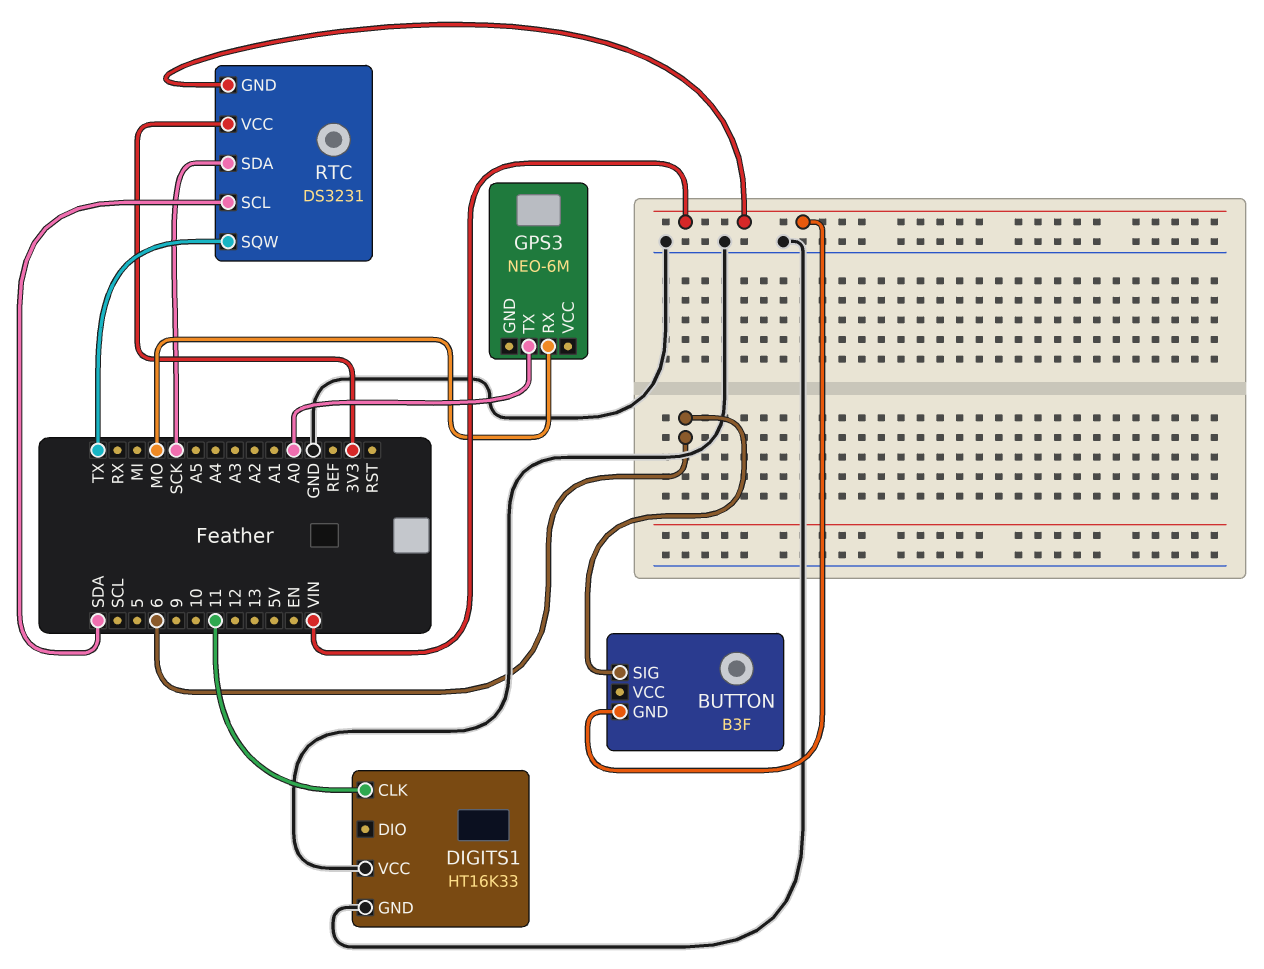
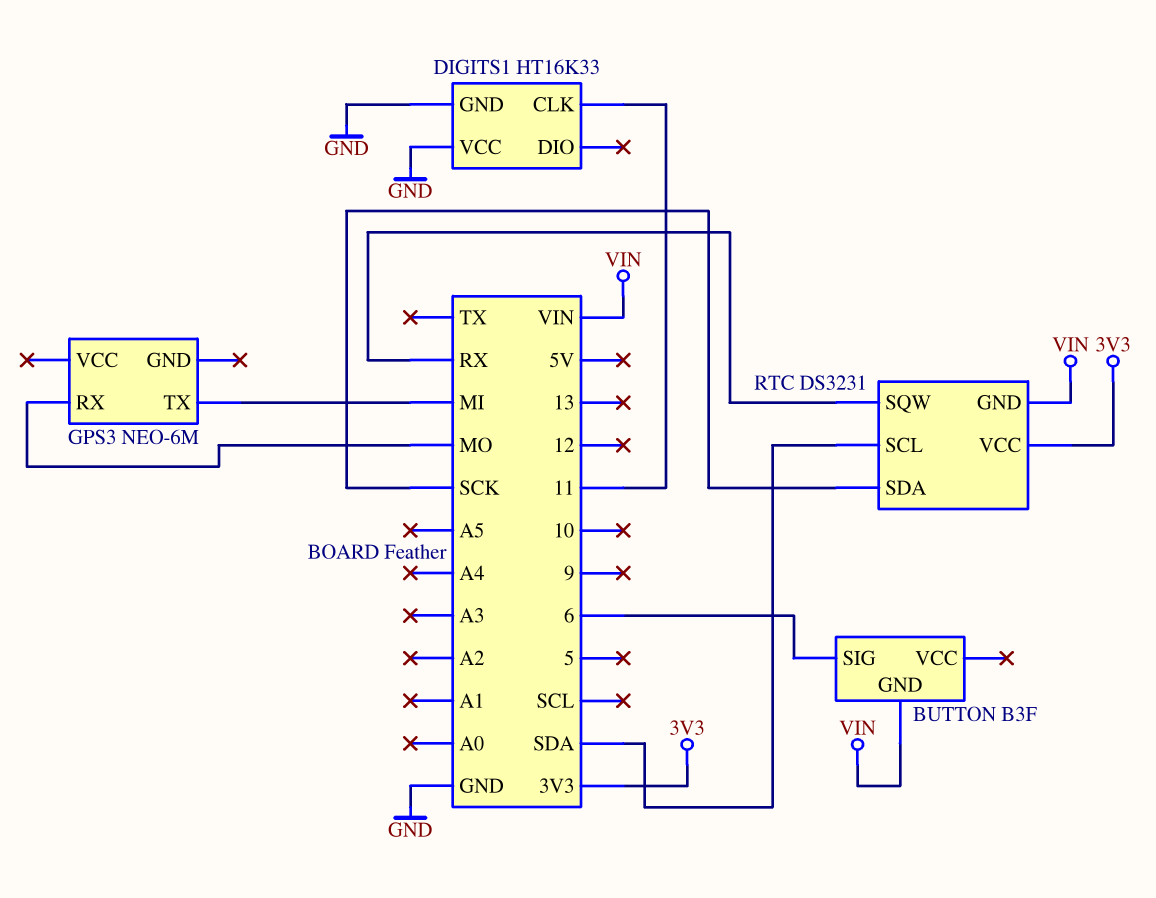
GPS3 pin TX: A0 -> MI
RTC pin SQW: TX -> RX

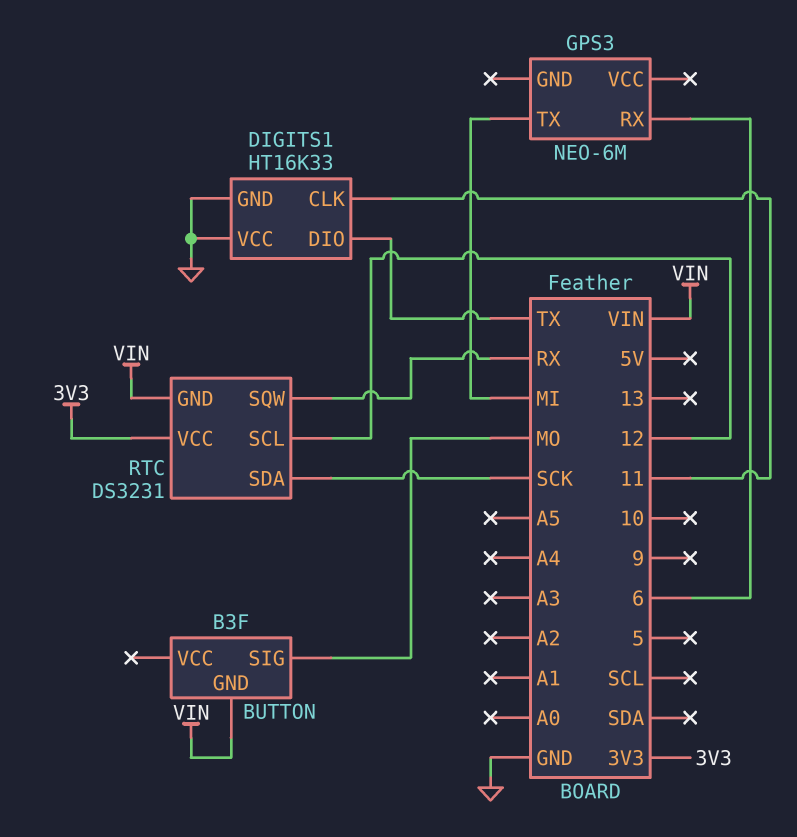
BUTTON pin SIG: 6 -> MO
DIGITS1 pin DIO: none -> TX
GPS3 pin RX: MO -> 6
RTC pin SCL: SDA -> 12

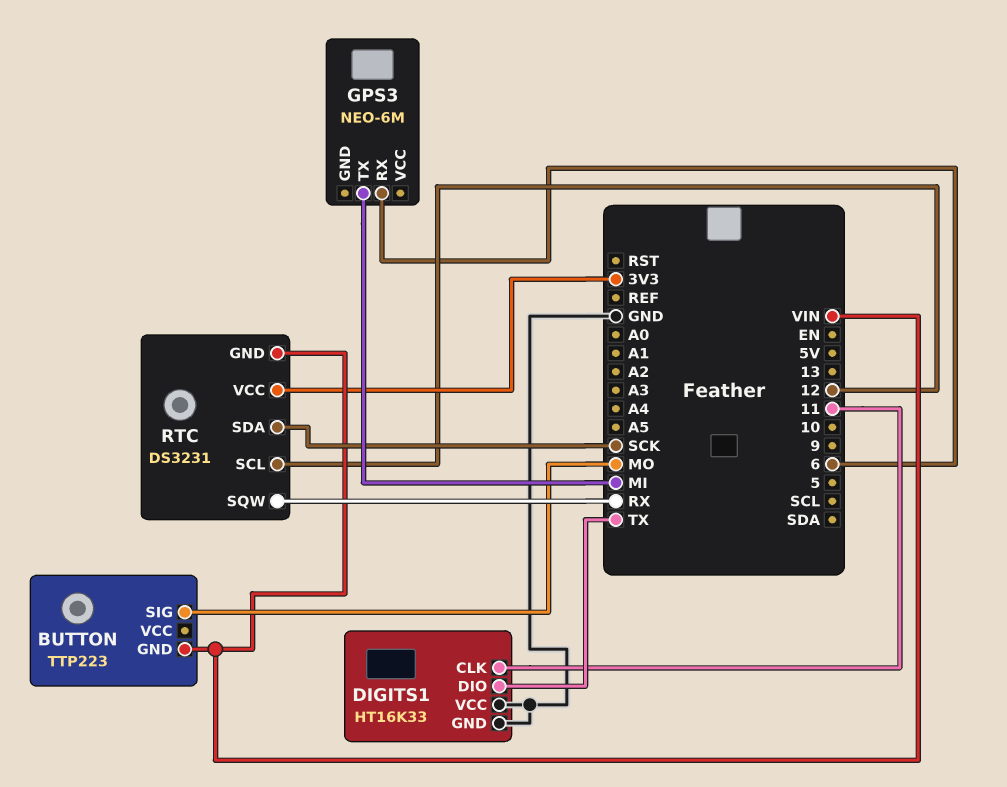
BUTTON: B3F -> TTP223

